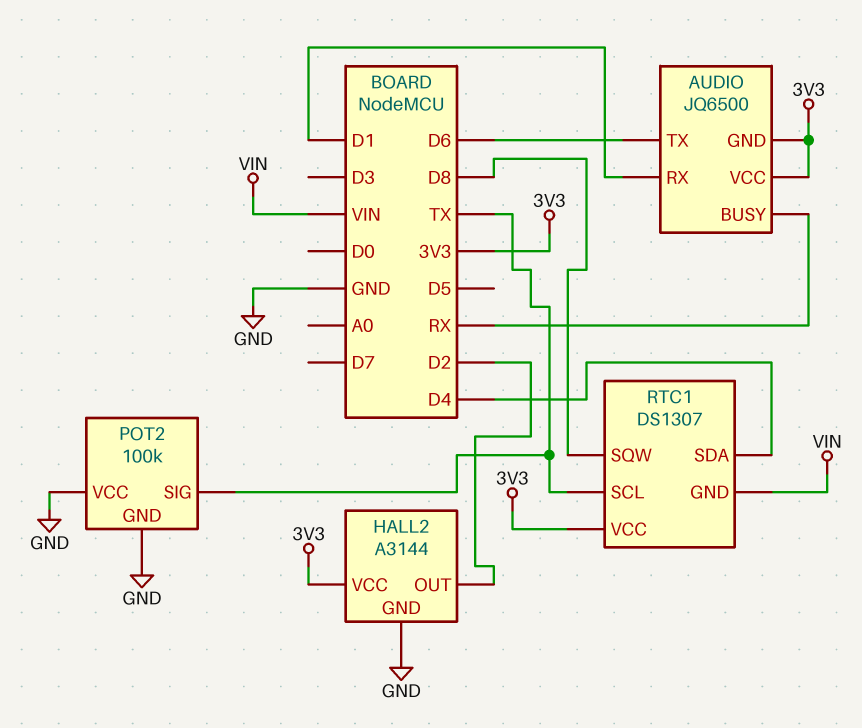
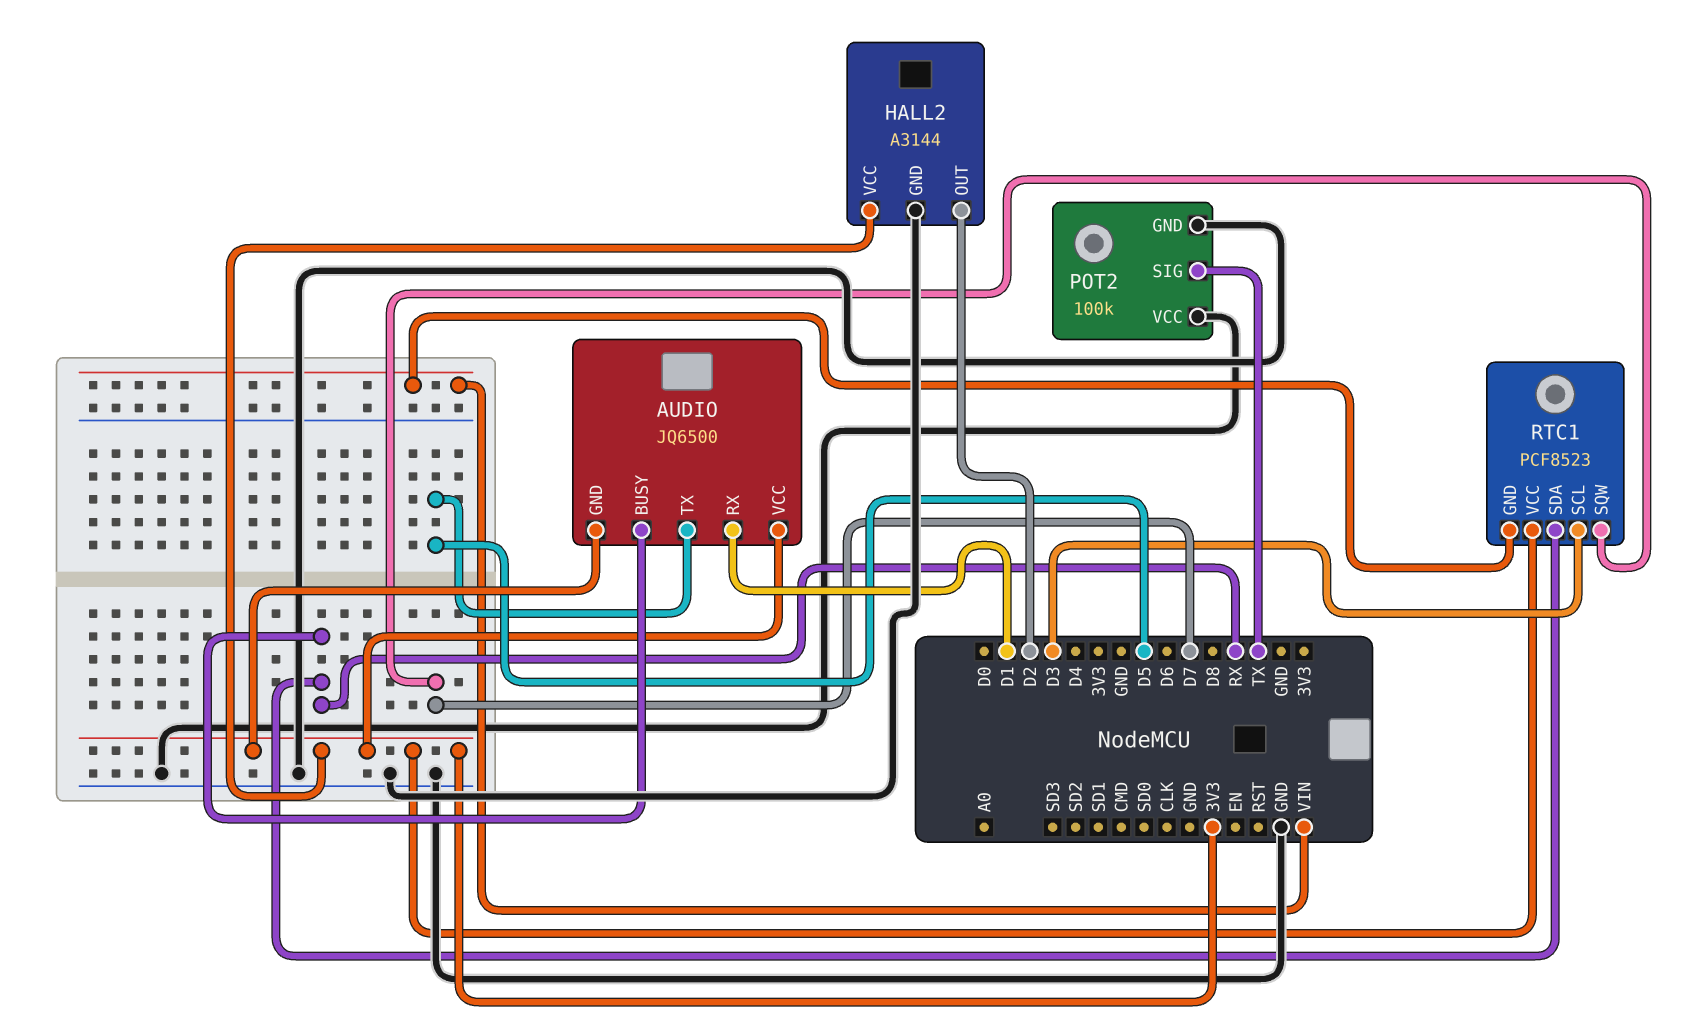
AUDIO pin TX: D6 -> D5
RTC1: DS1307 -> PCF8523
RTC1 pin SCL: TX -> D3
RTC1 pin SDA: D4 -> RX
RTC1 pin SQW: D8 -> D7

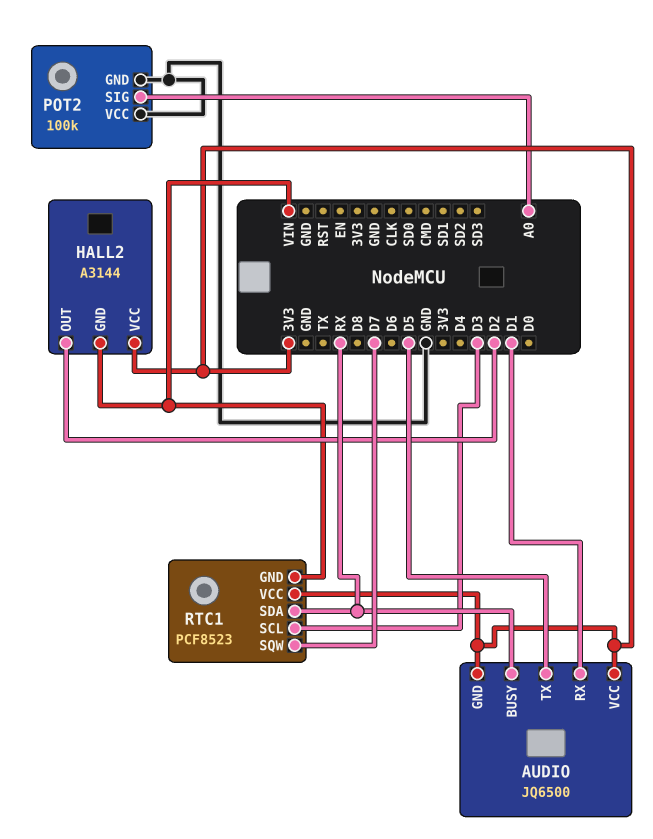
HALL2 pin GND: GND -> VIN
POT2 pin SIG: TX -> A0

